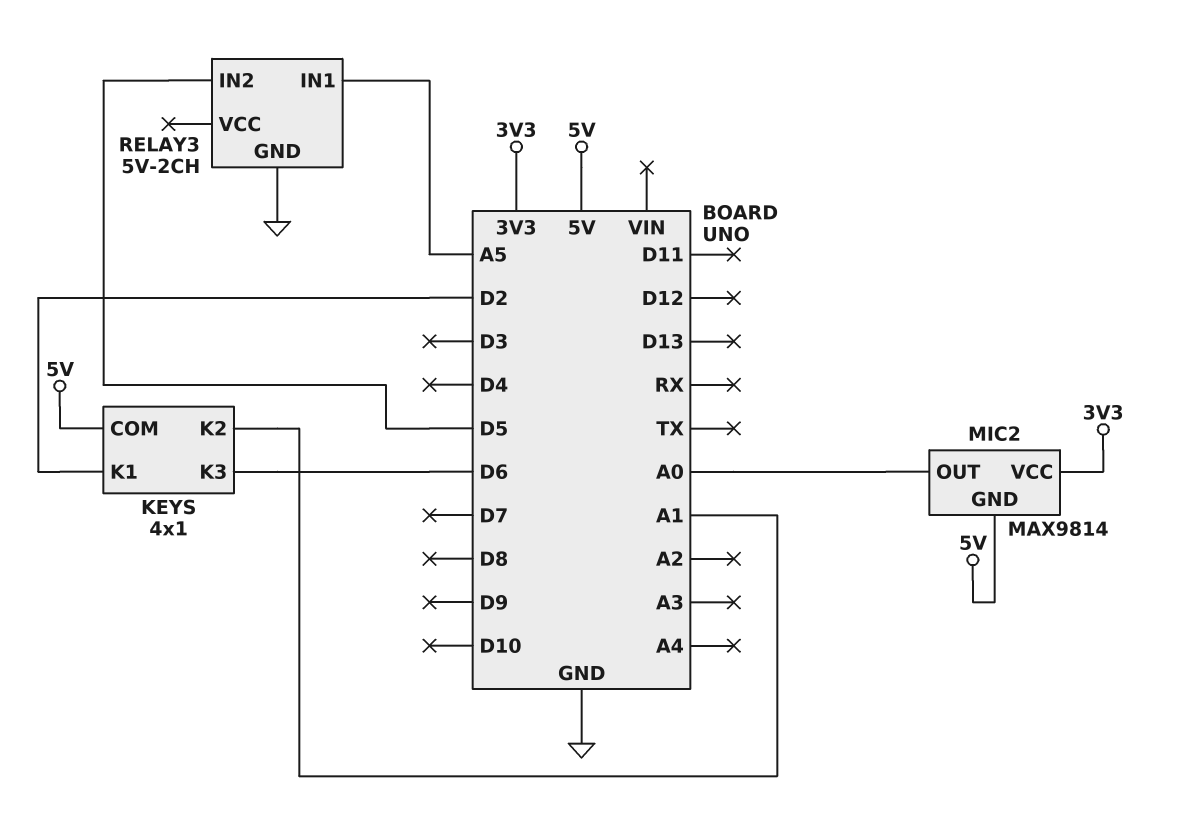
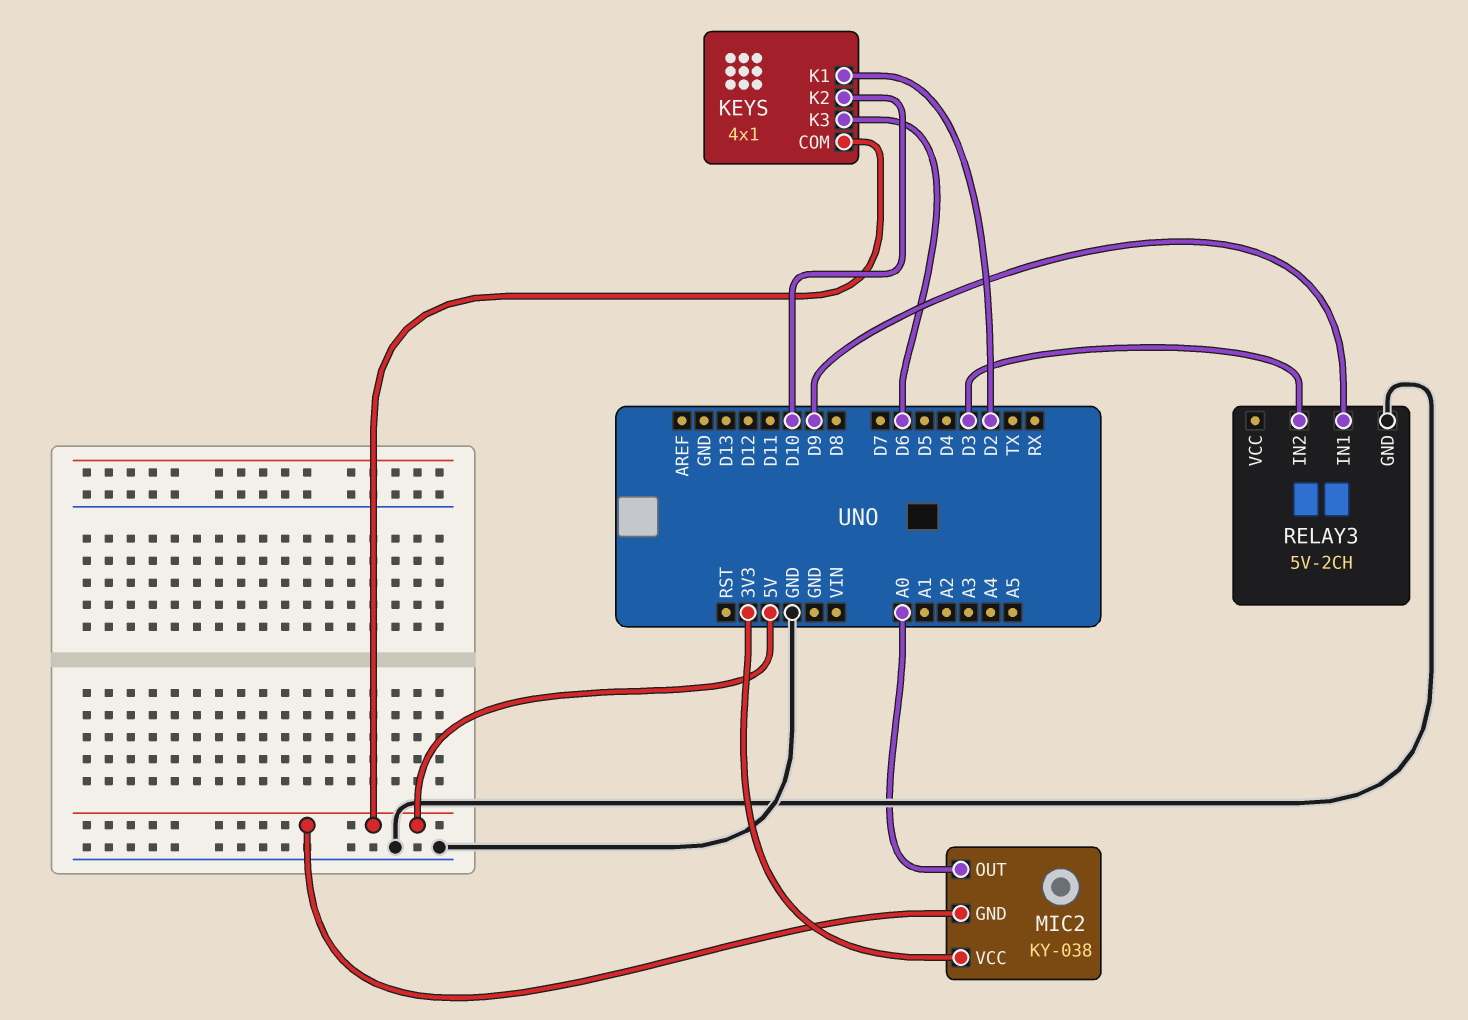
KEYS pin K2: A1 -> D10
MIC2: MAX9814 -> KY-038
RELAY3 pin IN1: A5 -> D9
RELAY3 pin IN2: D5 -> D3

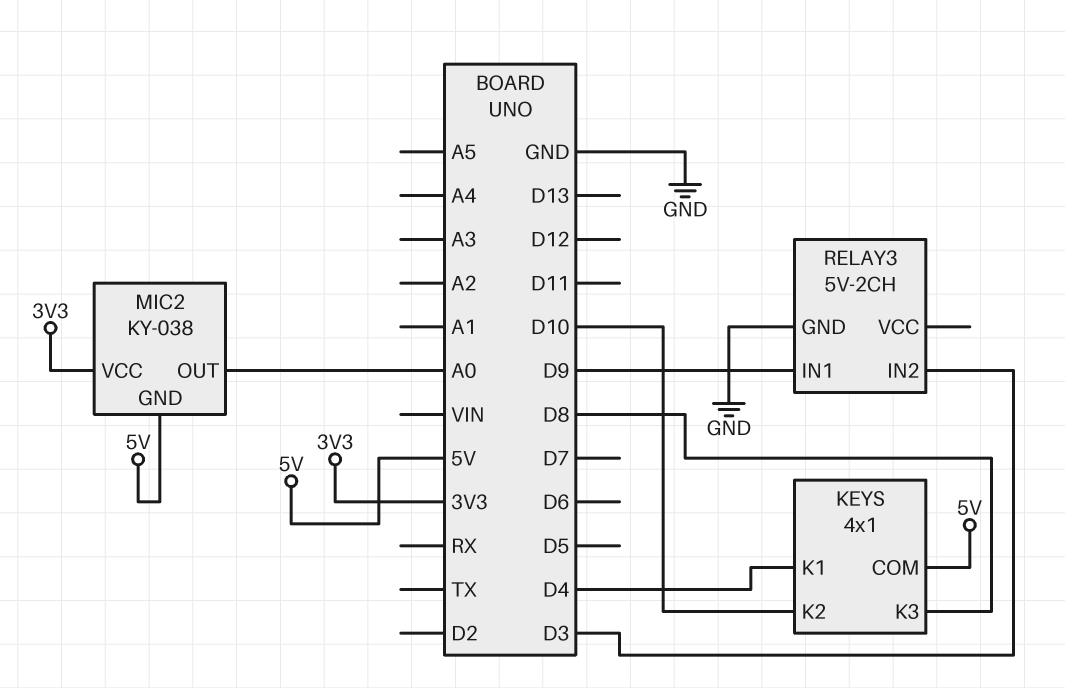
KEYS pin K1: D2 -> D4
KEYS pin K3: D6 -> D8

